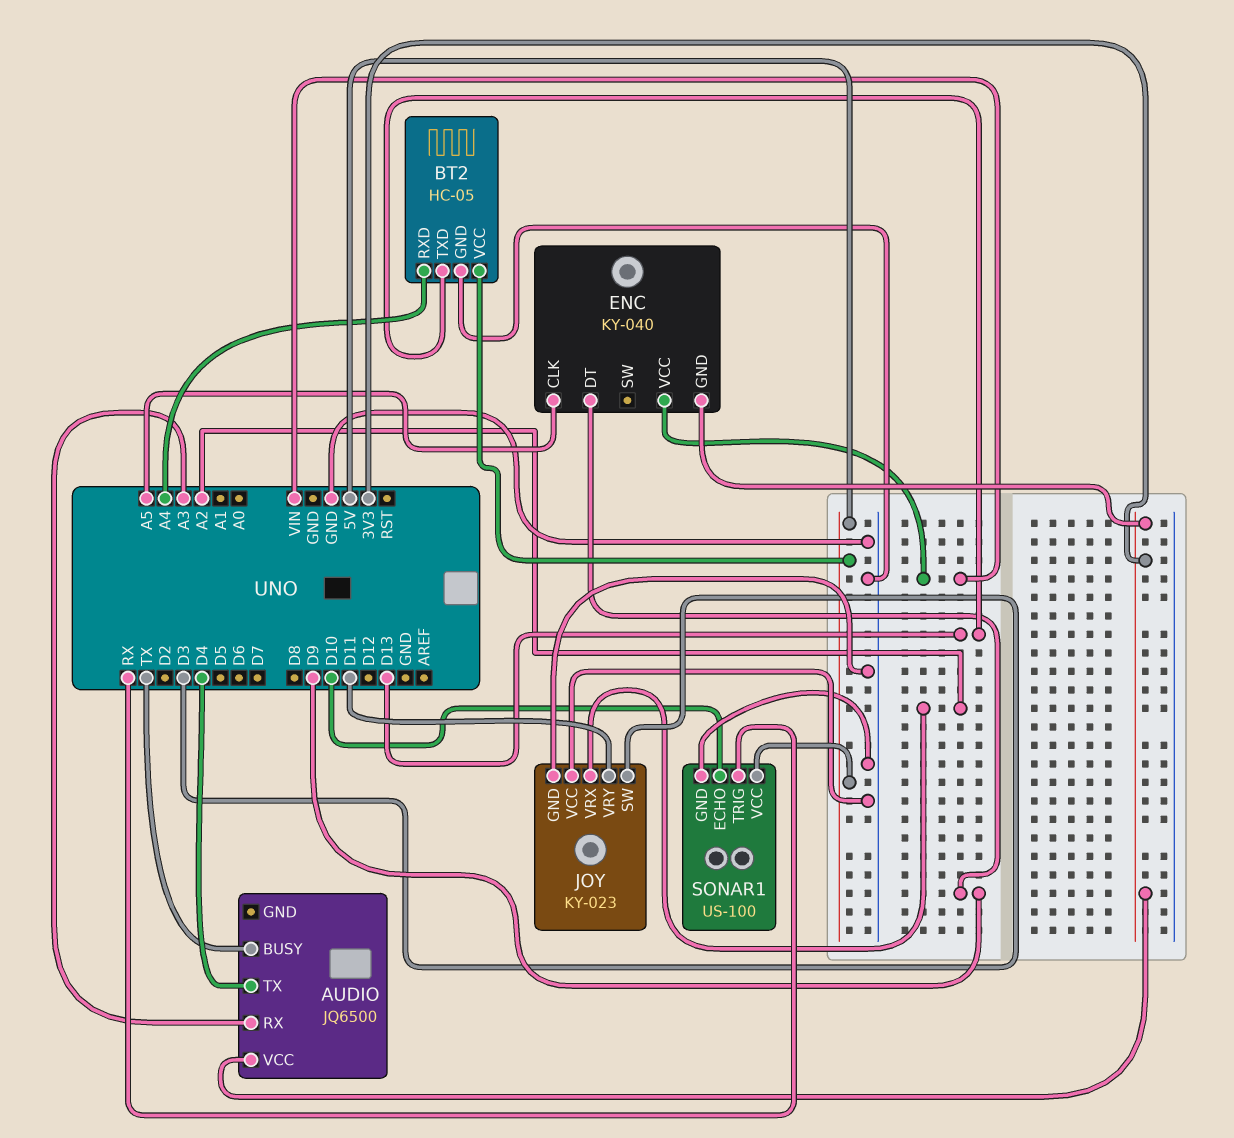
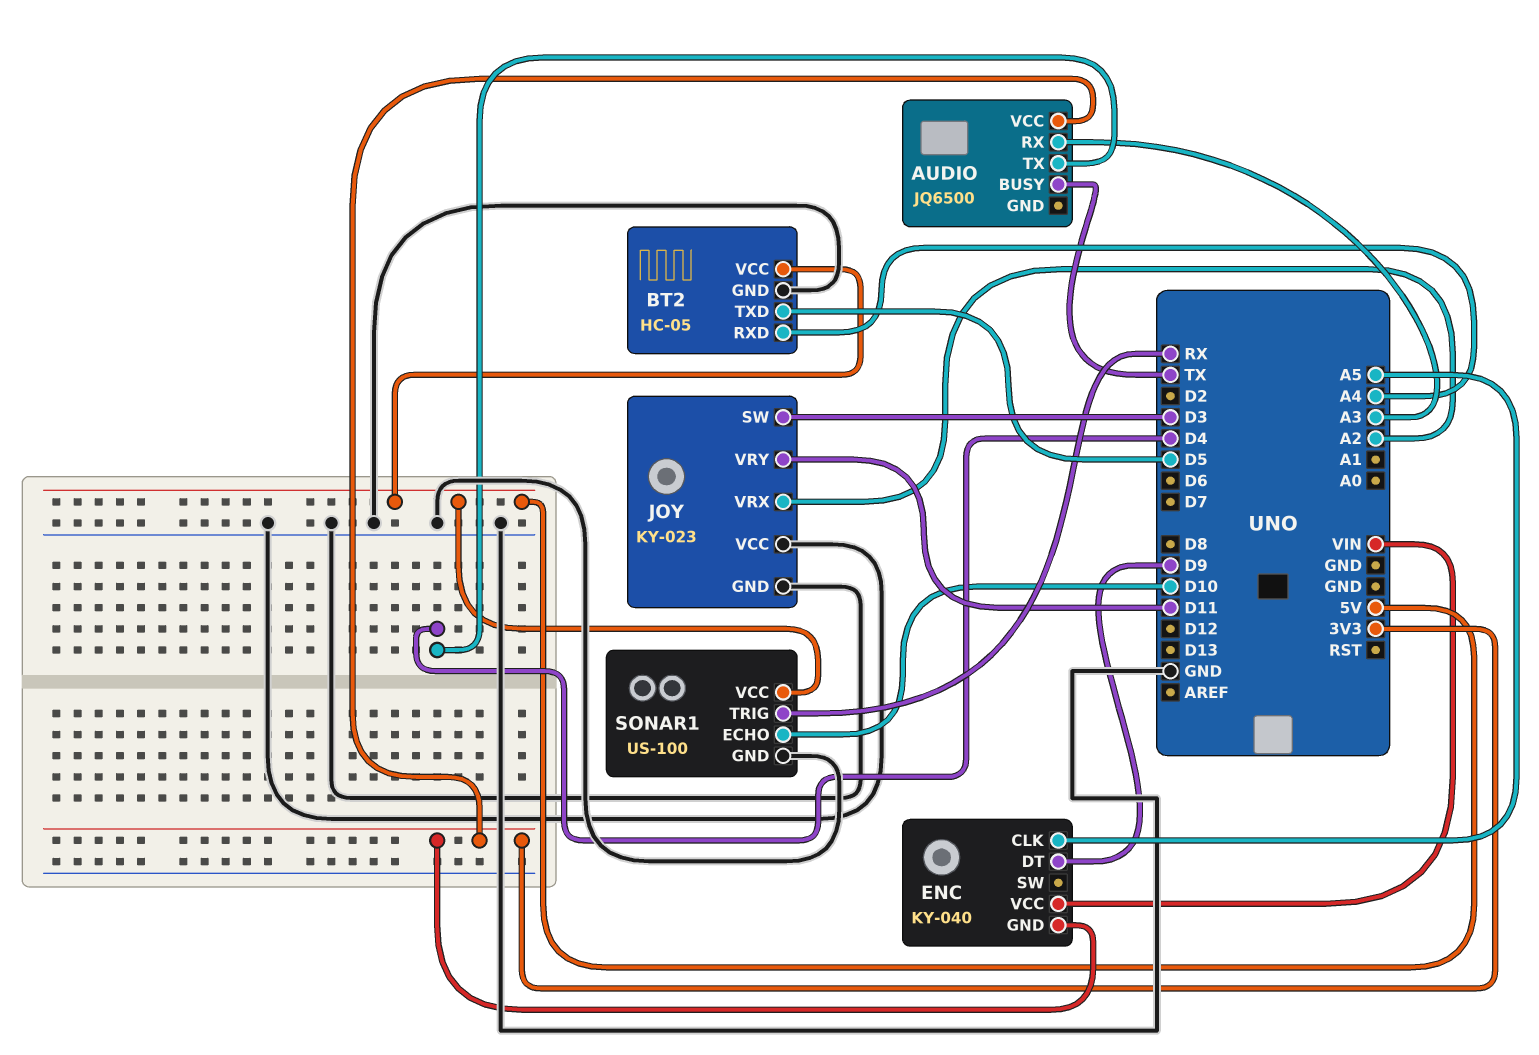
BT2 pin TXD: D13 -> D5

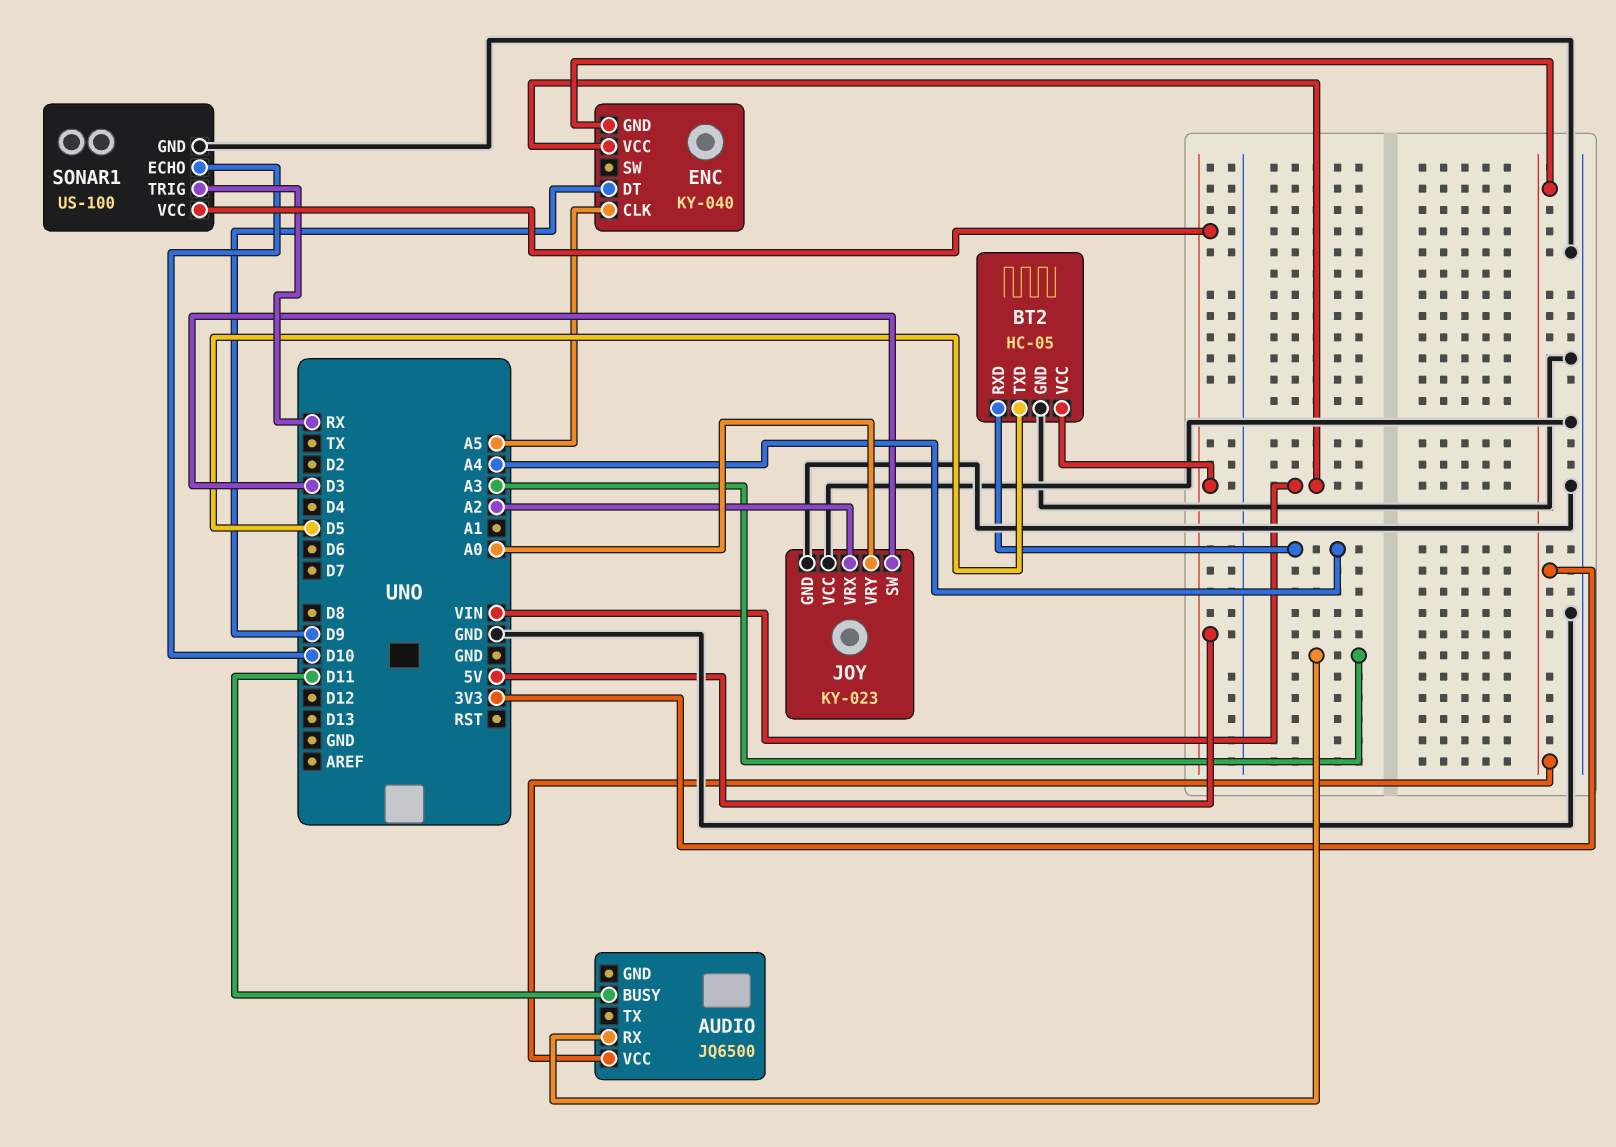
AUDIO pin BUSY: TX -> D11
AUDIO pin TX: D4 -> none
JOY pin VRY: D11 -> A0

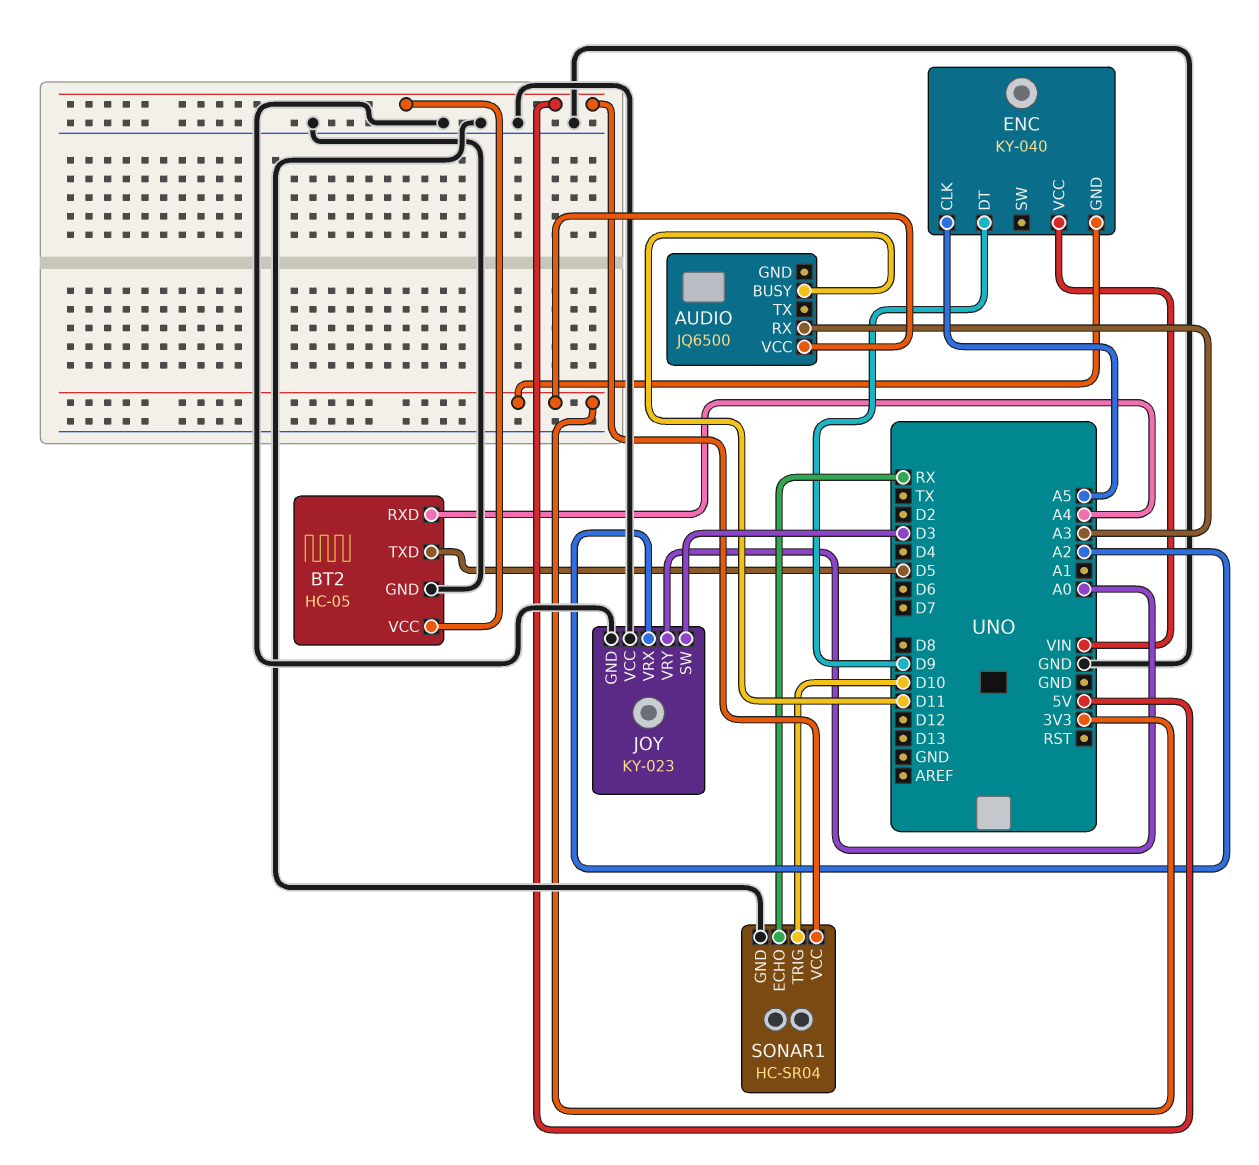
SONAR1: US-100 -> HC-SR04
SONAR1 pin ECHO: D10 -> RX
SONAR1 pin TRIG: RX -> D10

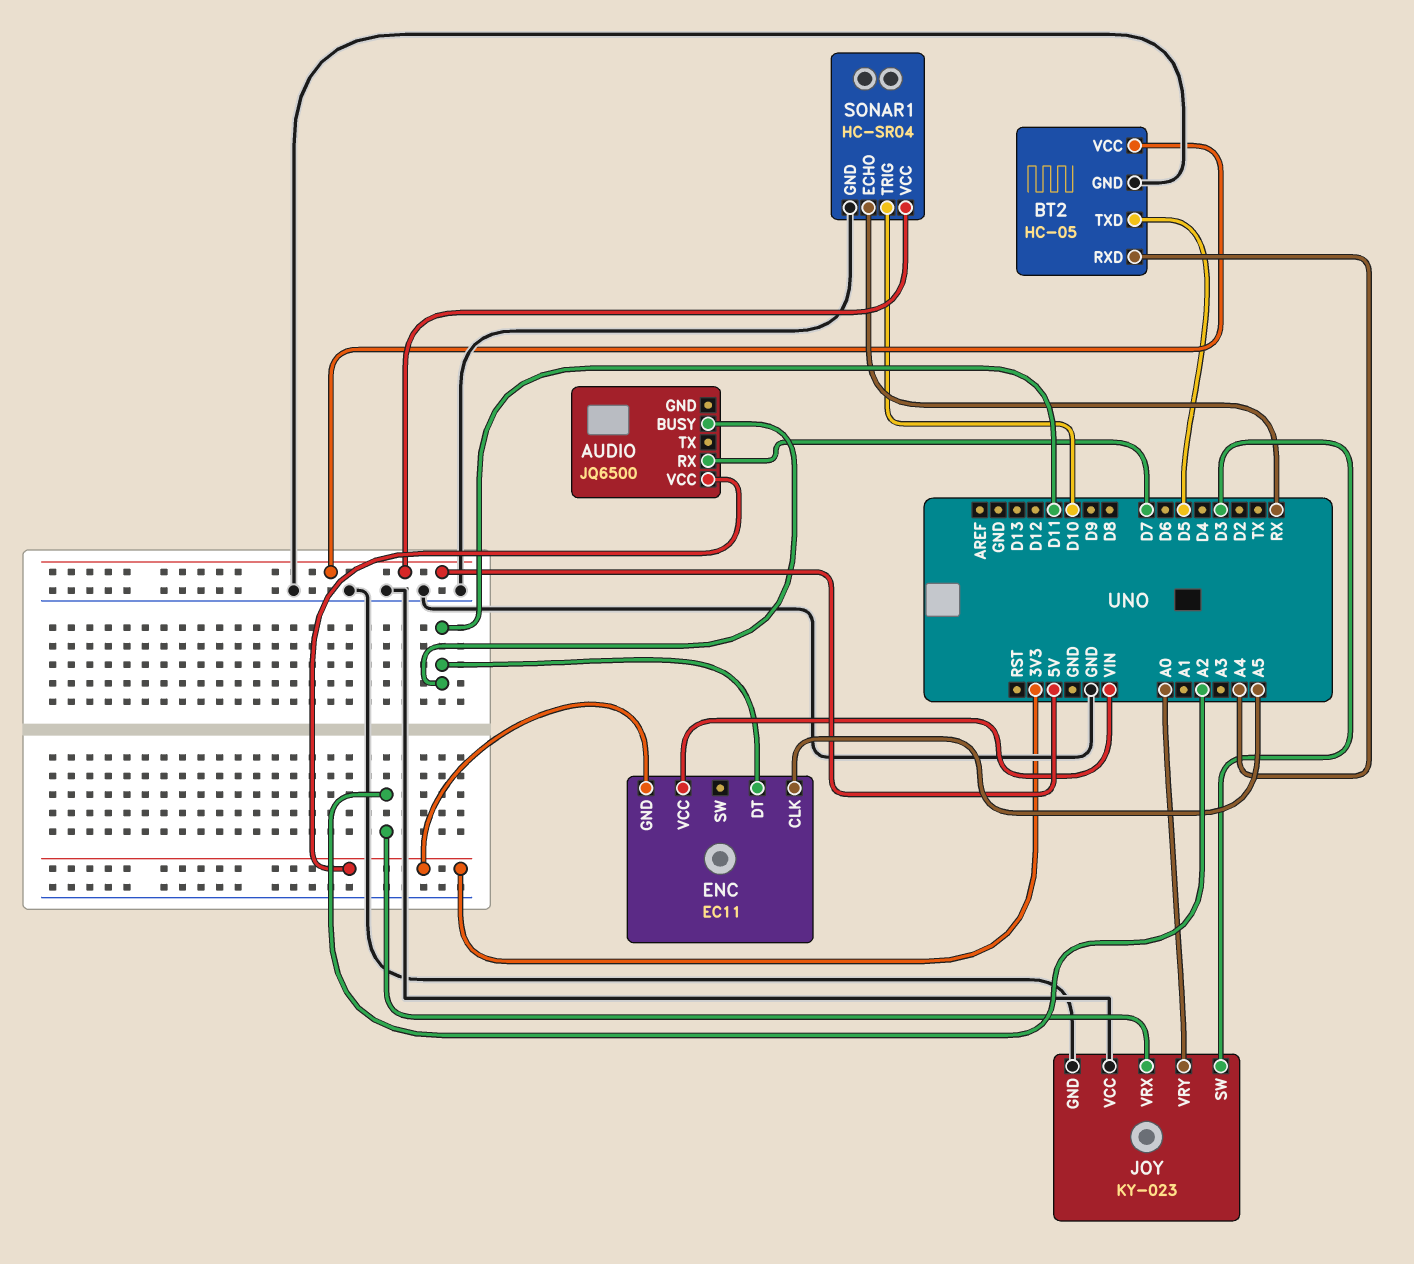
AUDIO pin RX: A3 -> D7
ENC: KY-040 -> EC11
ENC pin DT: D9 -> D11

